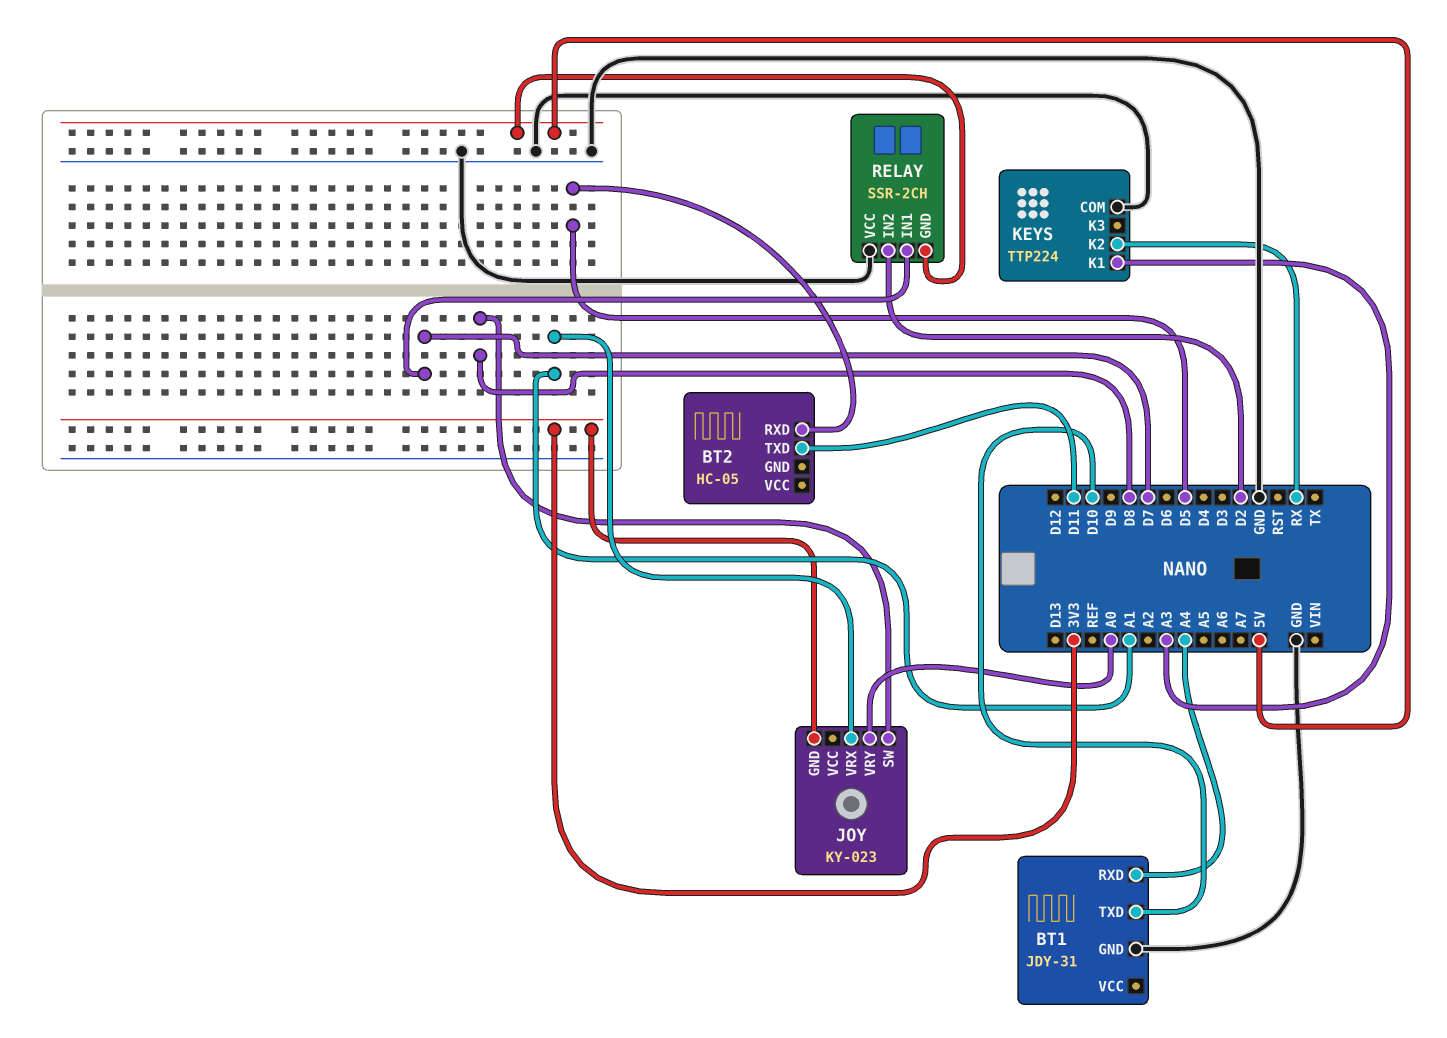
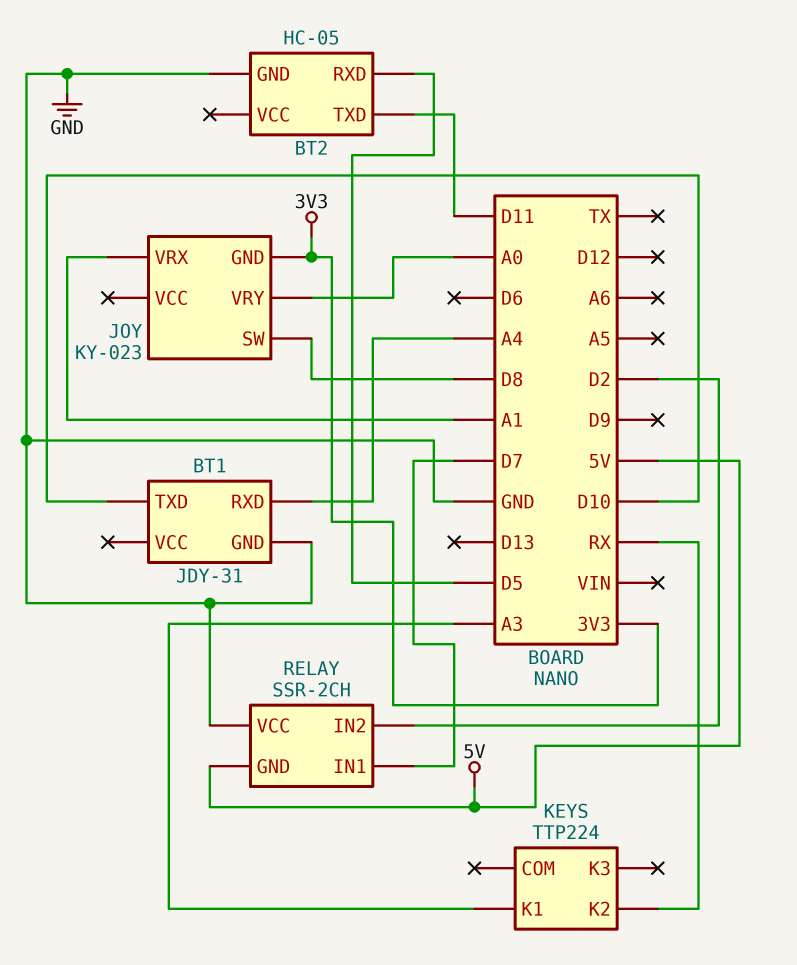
BT2 pin GND: none -> GND
KEYS pin COM: GND -> none

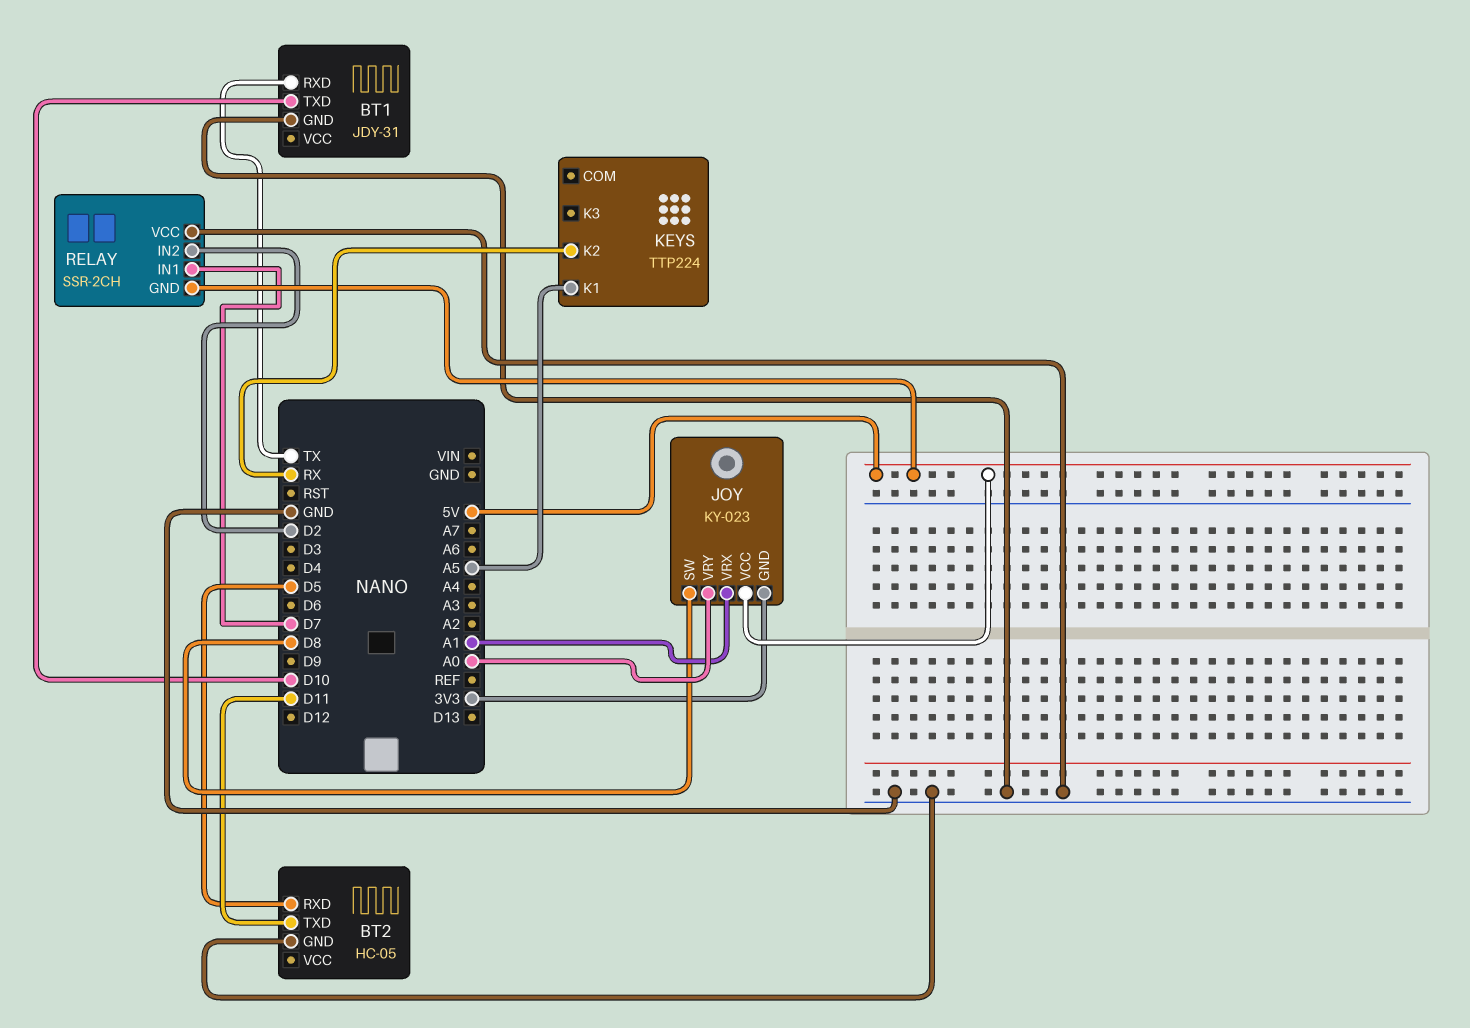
BT1 pin RXD: A4 -> TX
JOY pin VCC: none -> 5V
KEYS pin K1: A3 -> A5

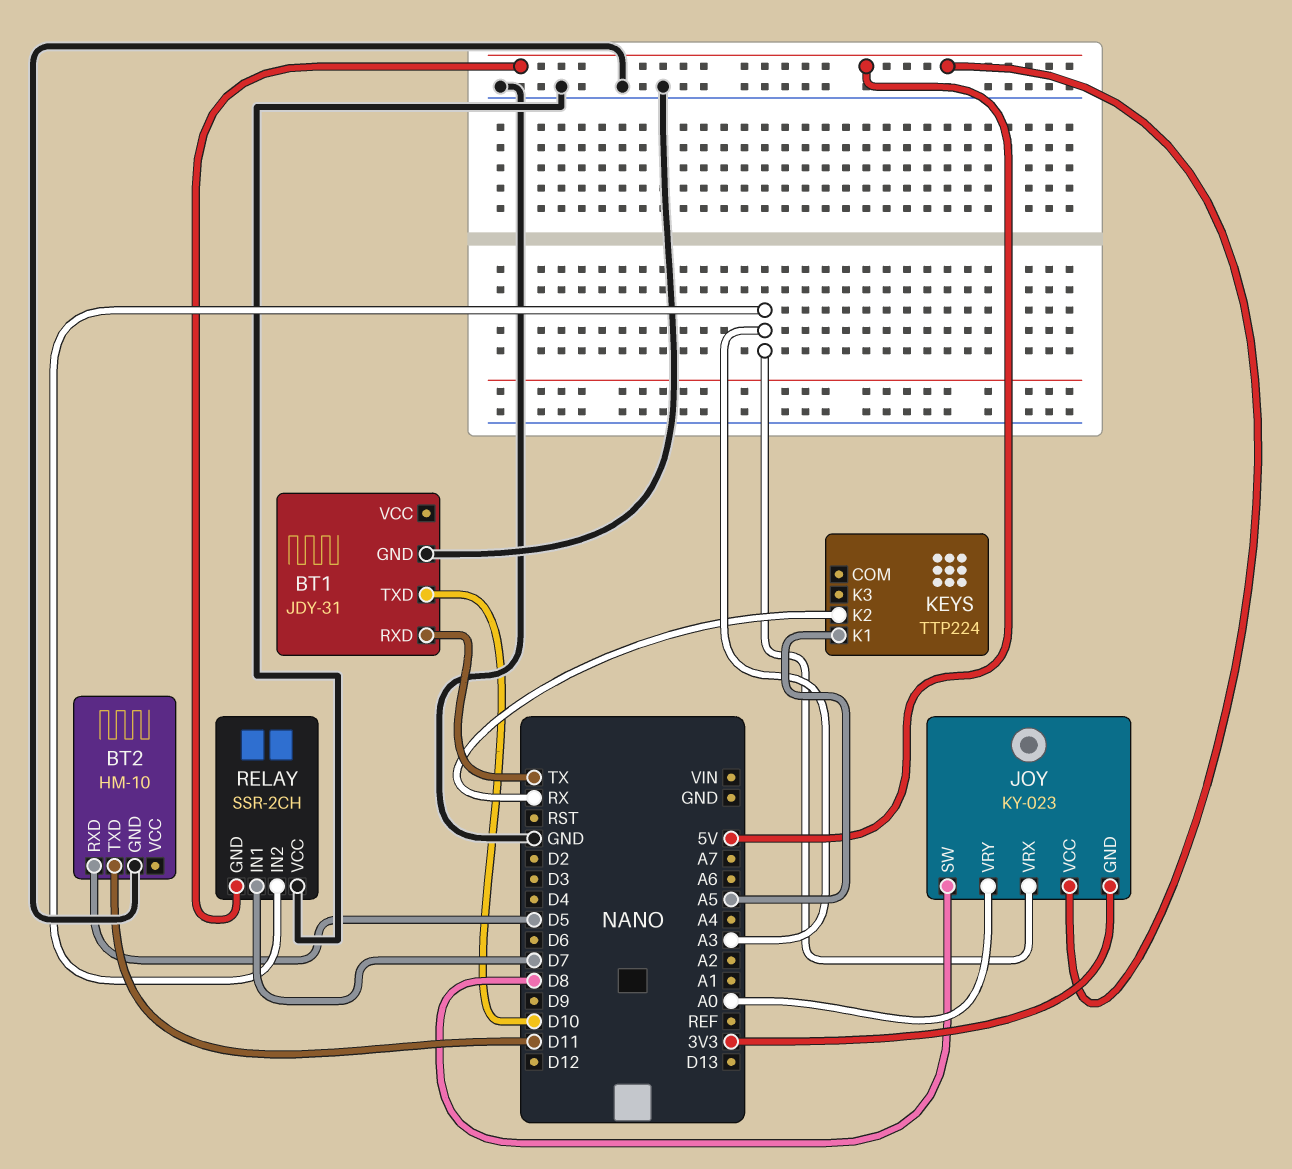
BT2: HC-05 -> HM-10
JOY pin VRX: A1 -> A3
RELAY pin IN2: D2 -> A3

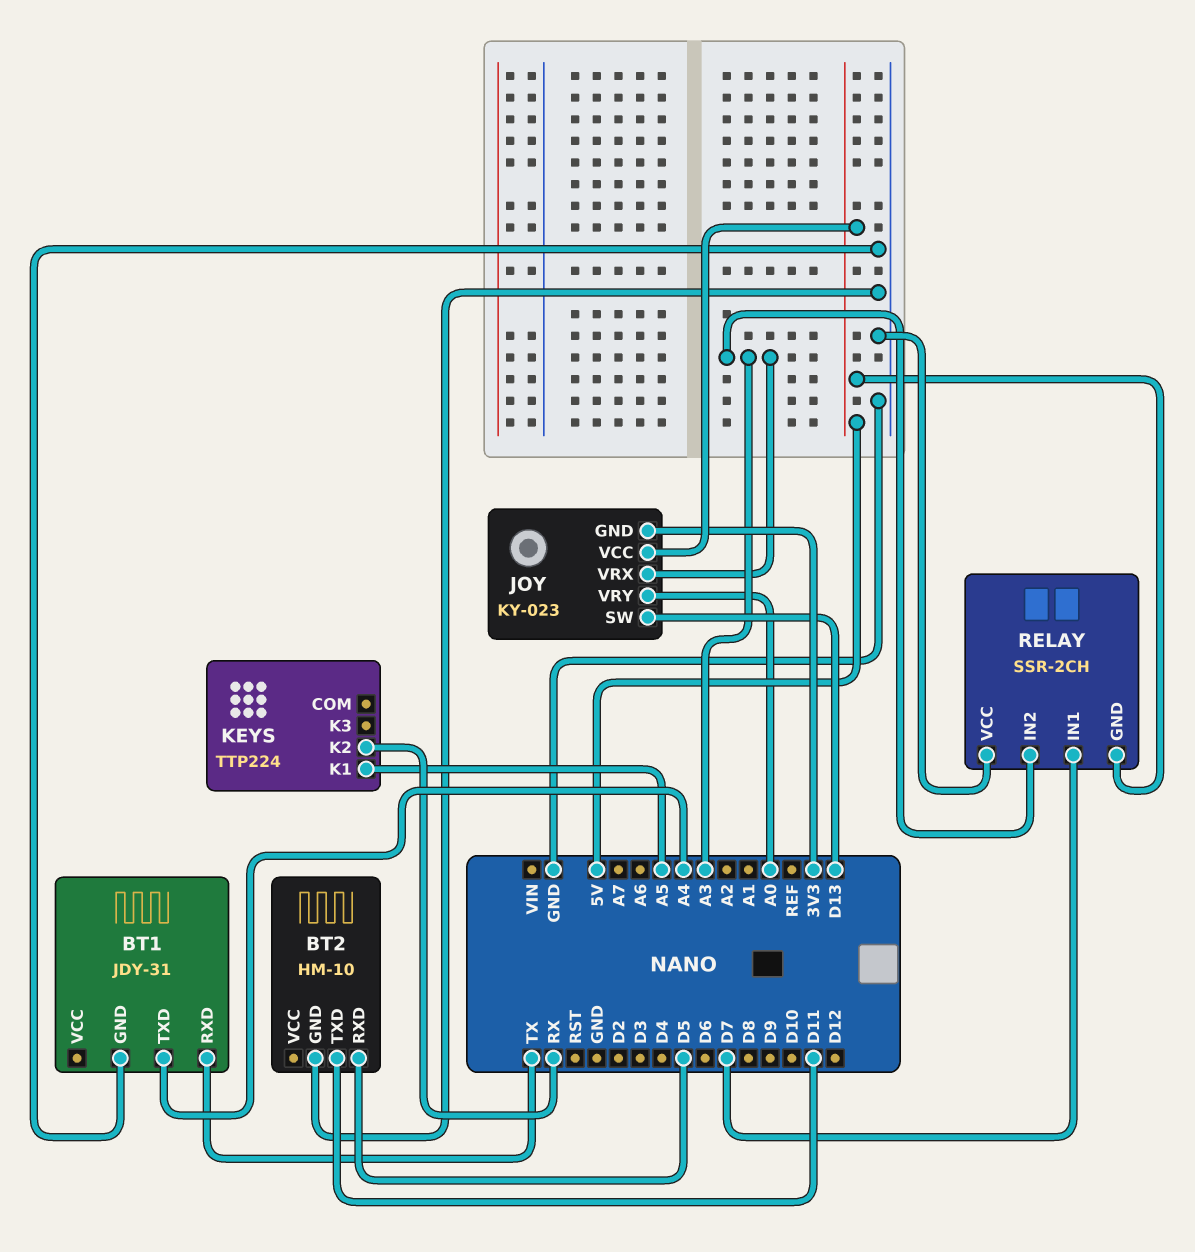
BT1 pin TXD: D10 -> A4
JOY pin SW: D8 -> D13

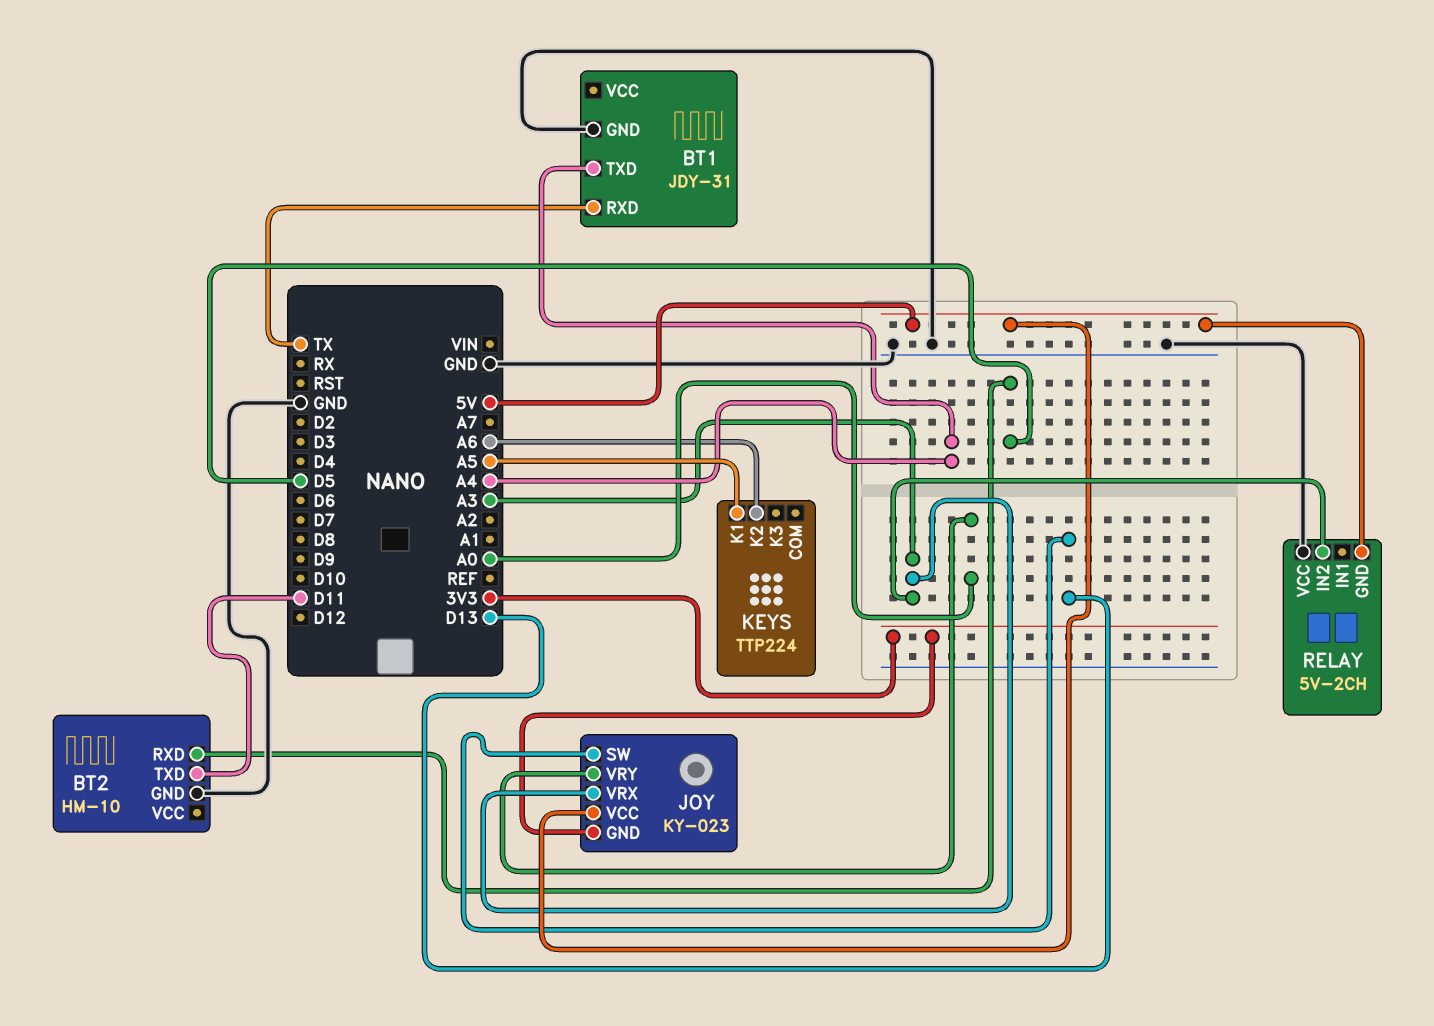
KEYS pin K2: RX -> A6
RELAY: SSR-2CH -> 5V-2CH
RELAY pin IN1: D7 -> none

